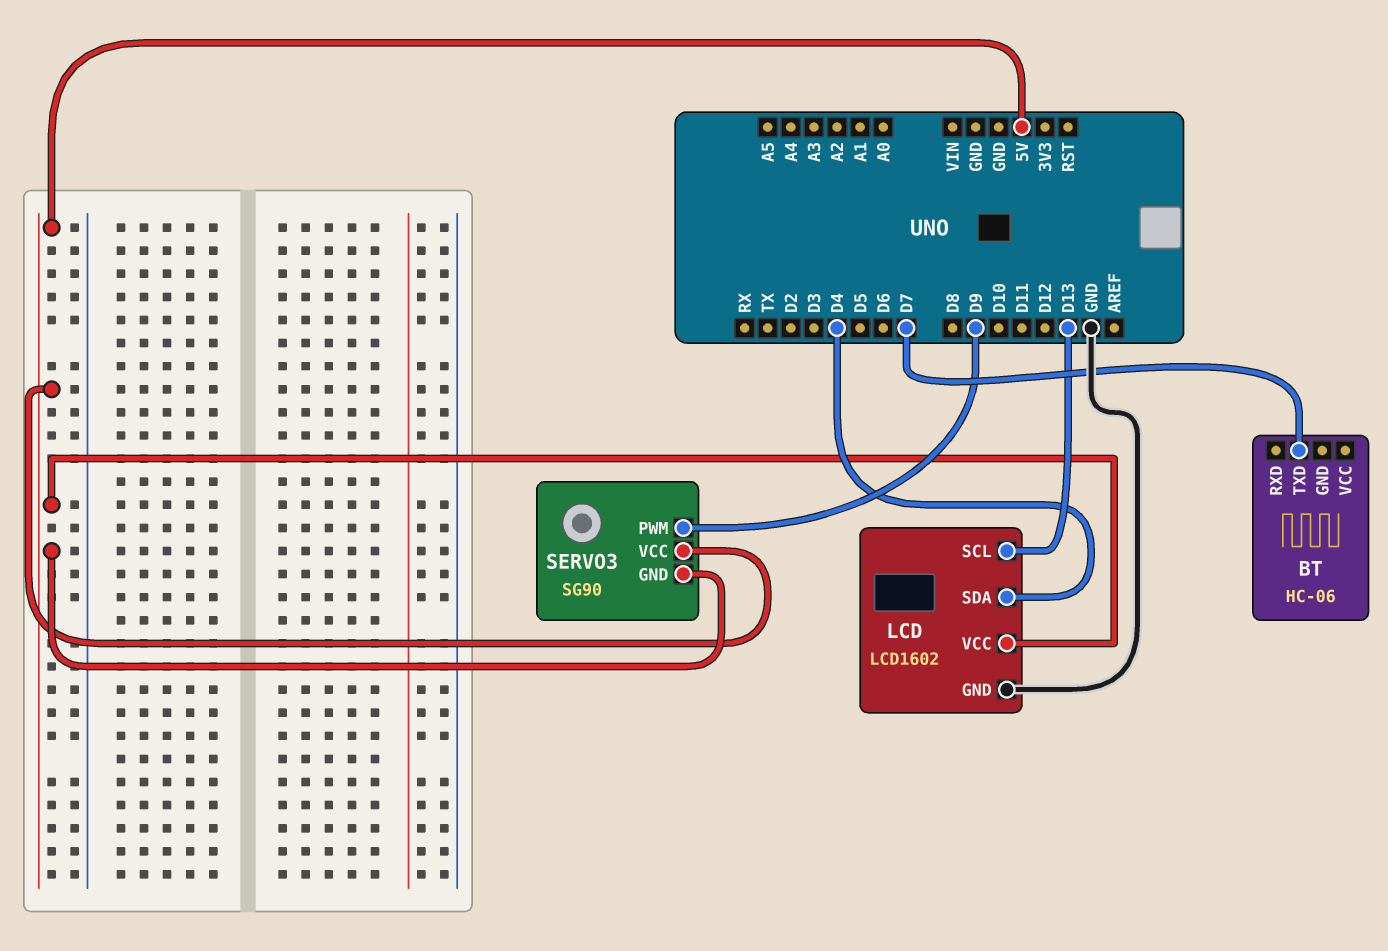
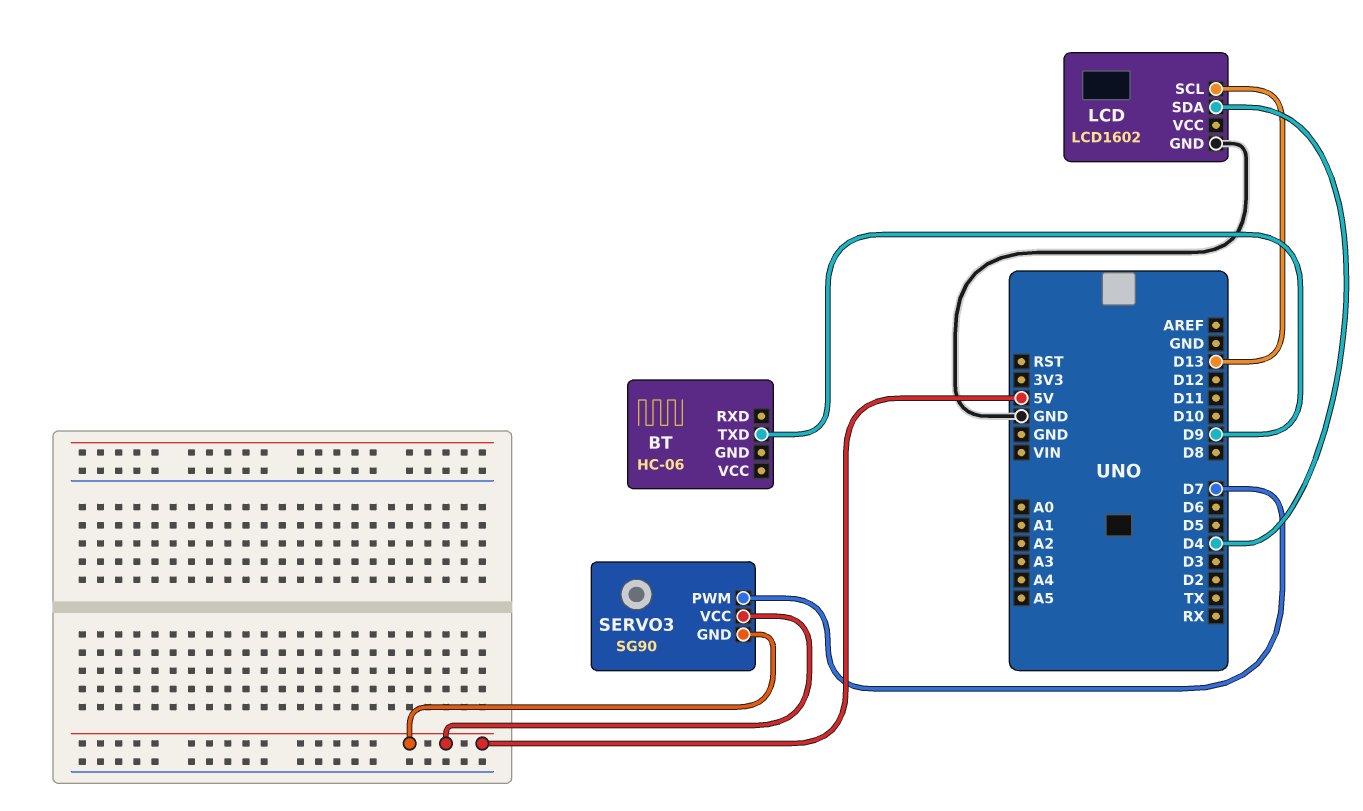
BT pin TXD: D7 -> D9
LCD pin VCC: 5V -> none
SERVO3 pin PWM: D9 -> D7

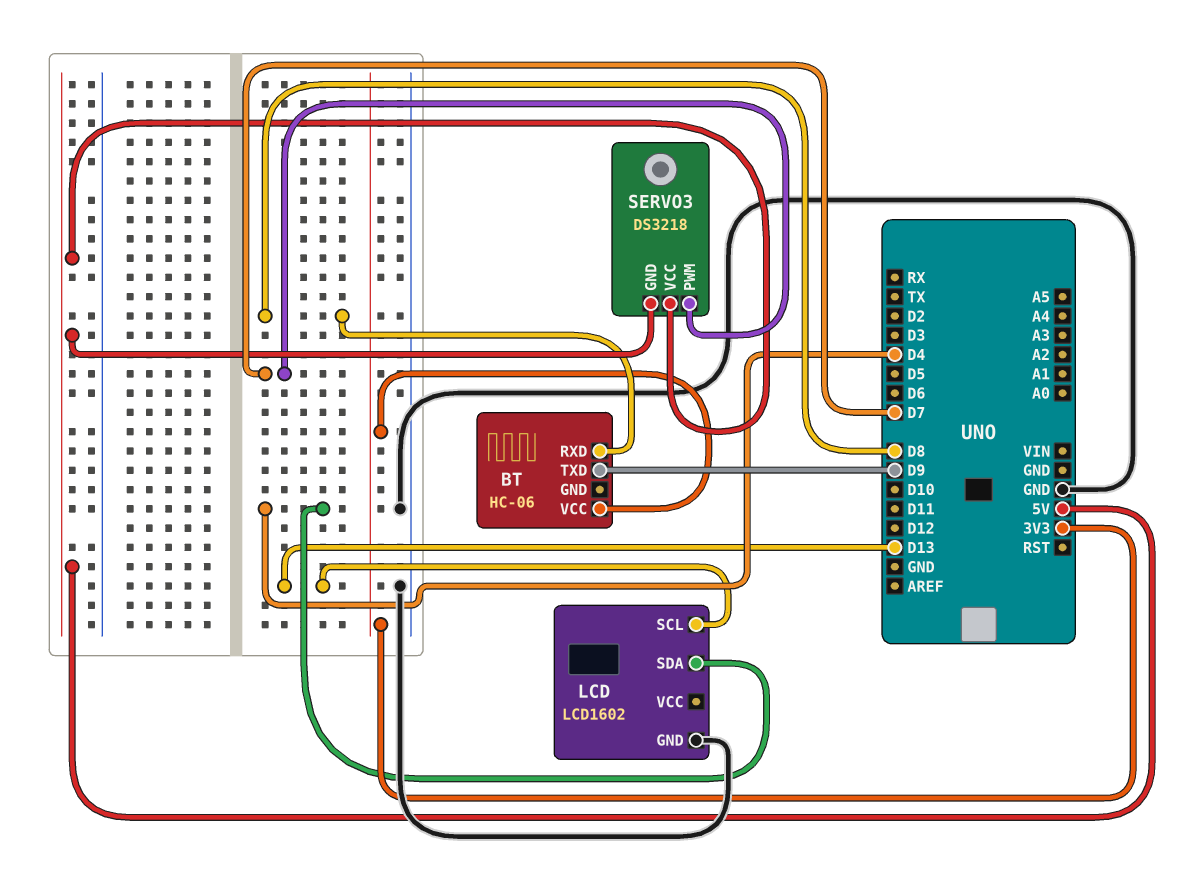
BT pin RXD: none -> D8
BT pin VCC: none -> 3V3
SERVO3: SG90 -> DS3218

